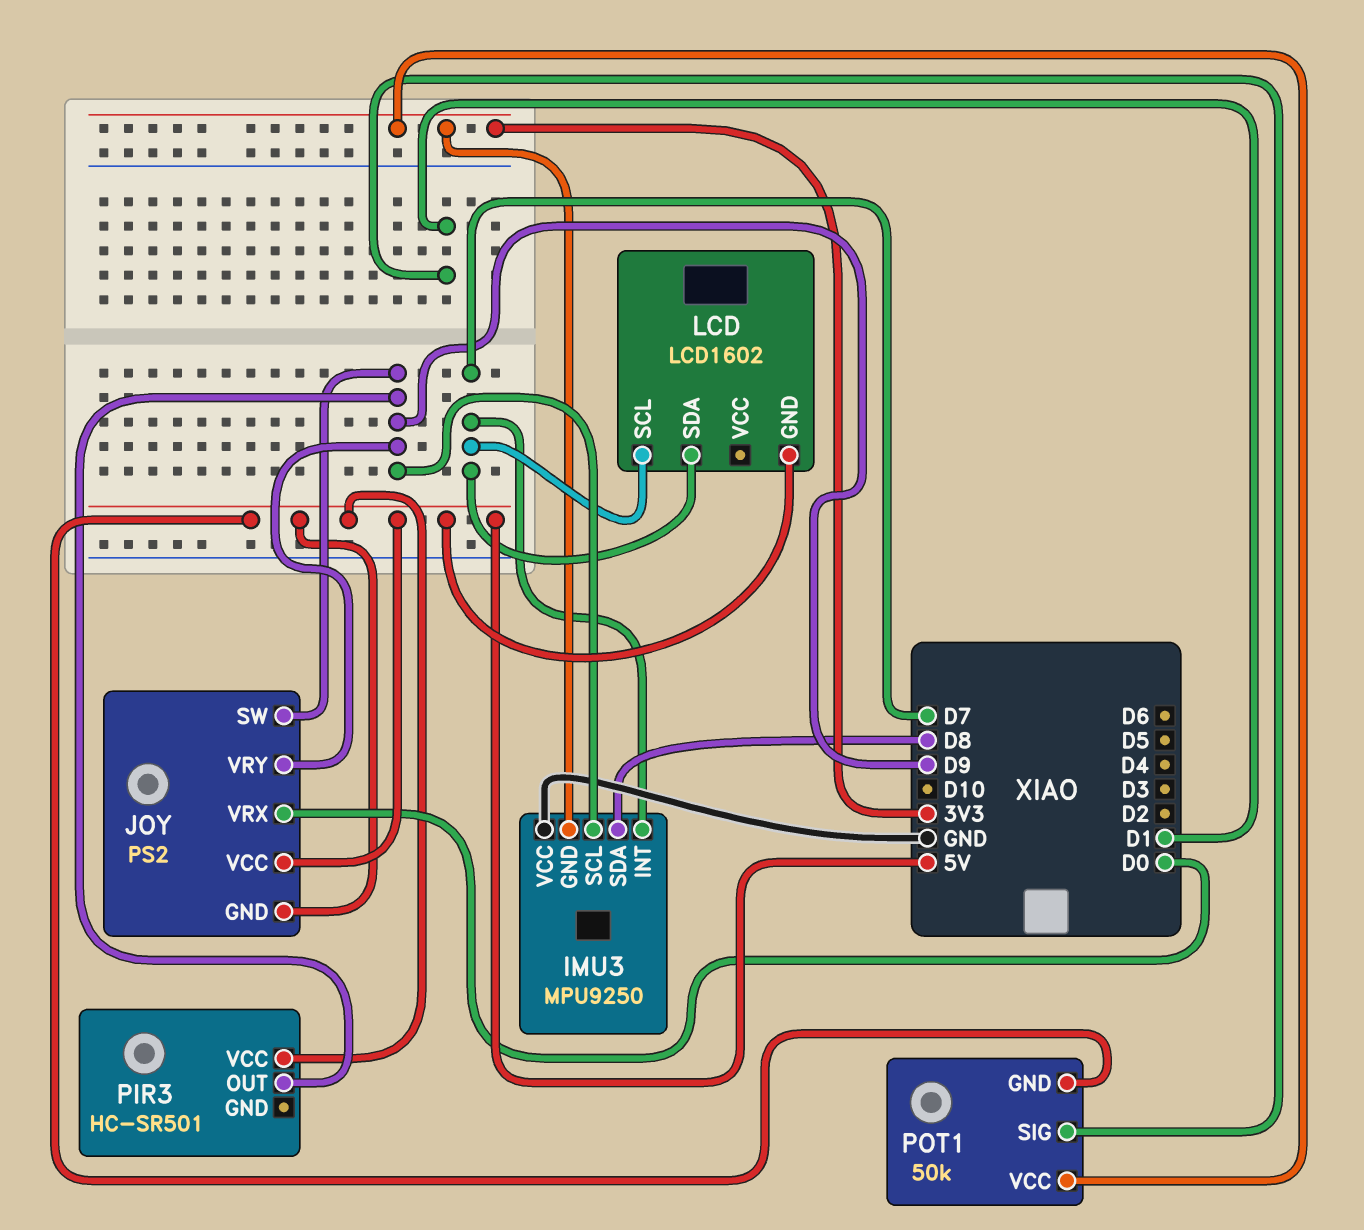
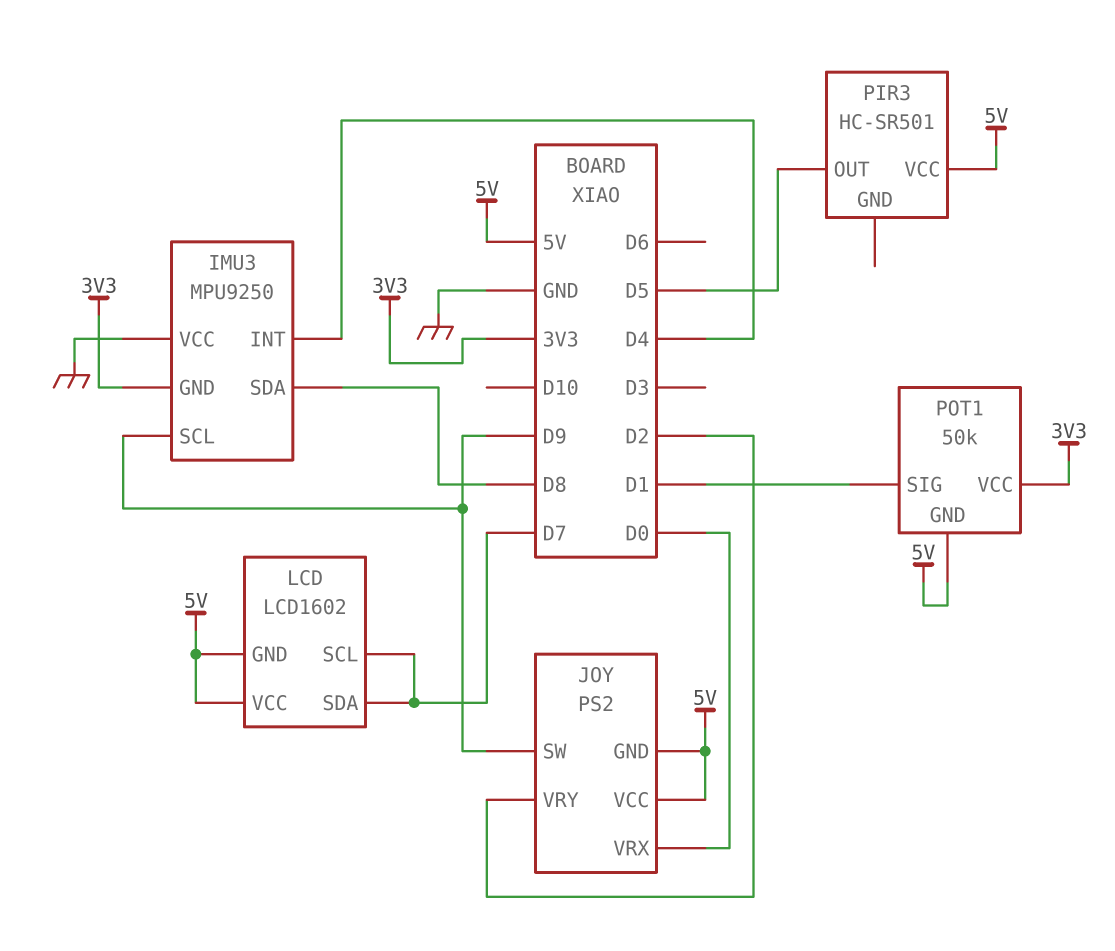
IMU3 pin INT: D7 -> D4
JOY pin VRY: D9 -> D2
LCD pin VCC: none -> 5V
PIR3 pin OUT: D9 -> D5

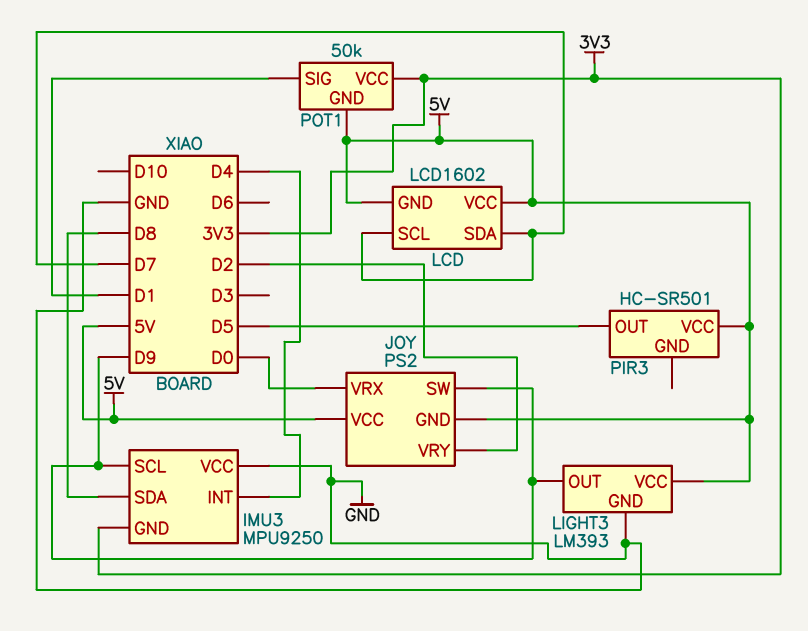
LIGHT3: none -> LM393
LIGHT3 pin GND: none -> GND
LIGHT3 pin OUT: none -> D9
LIGHT3 pin VCC: none -> 5V

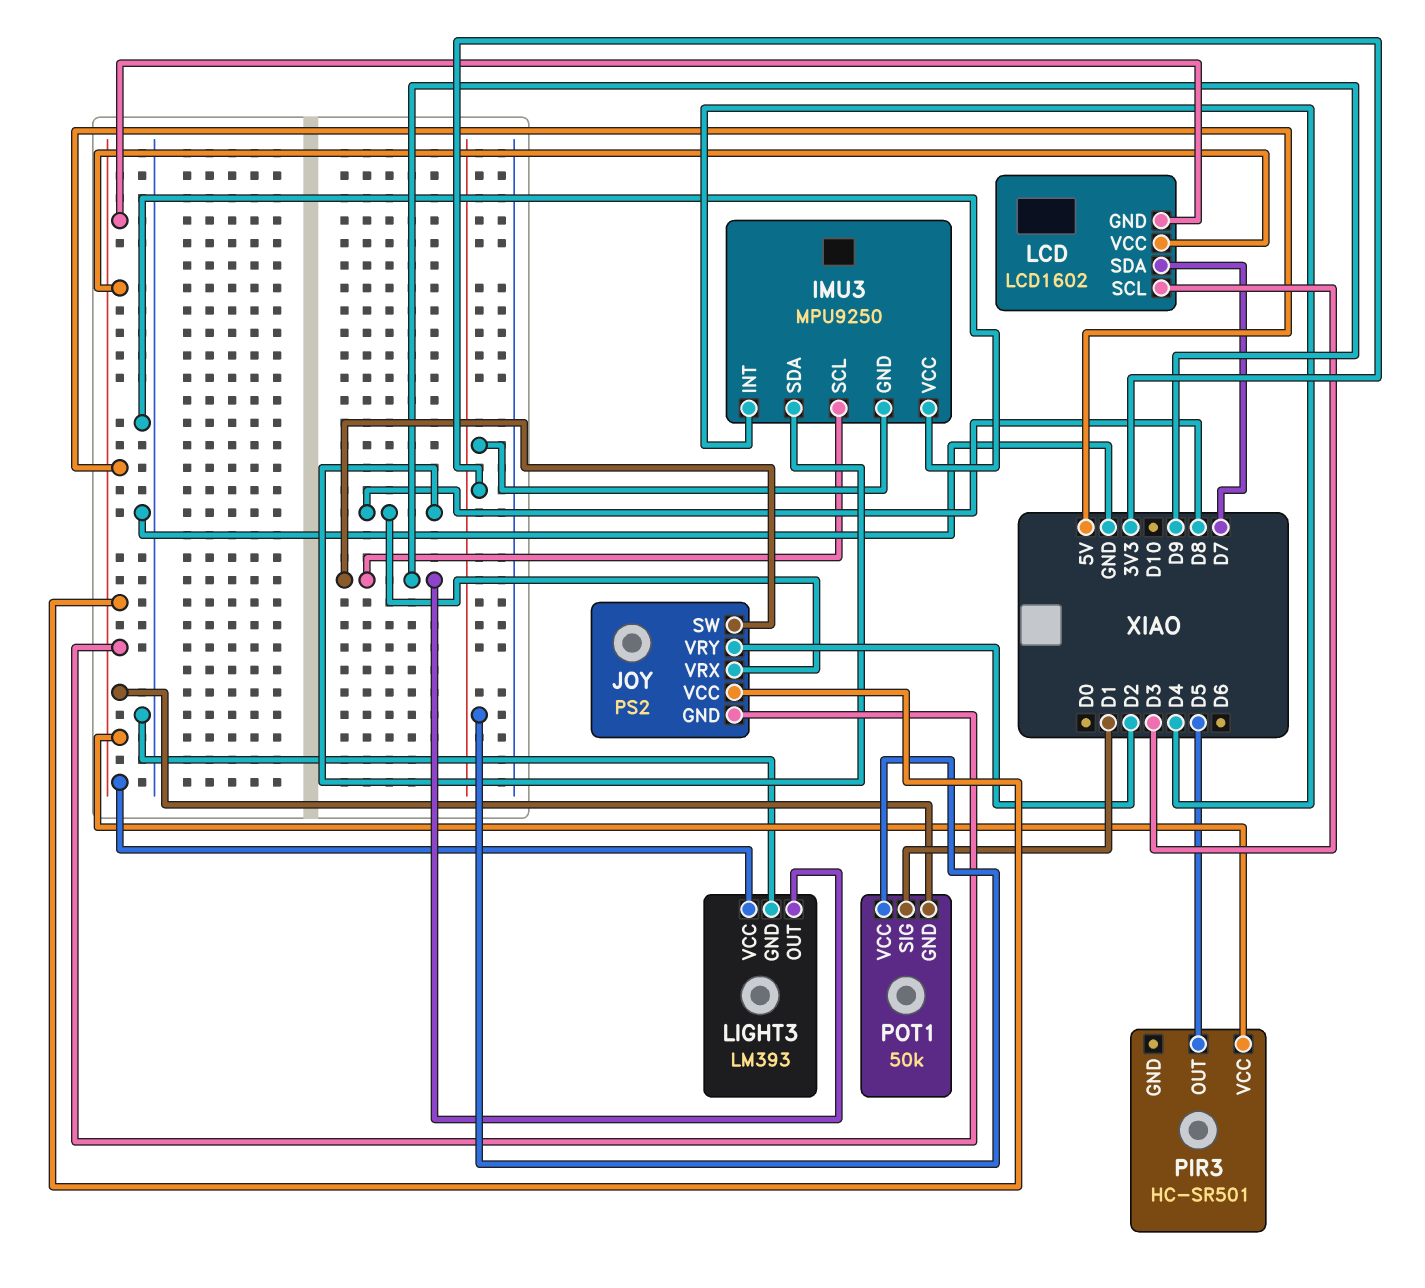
JOY pin VRX: D0 -> D8
LCD pin SCL: D7 -> D3

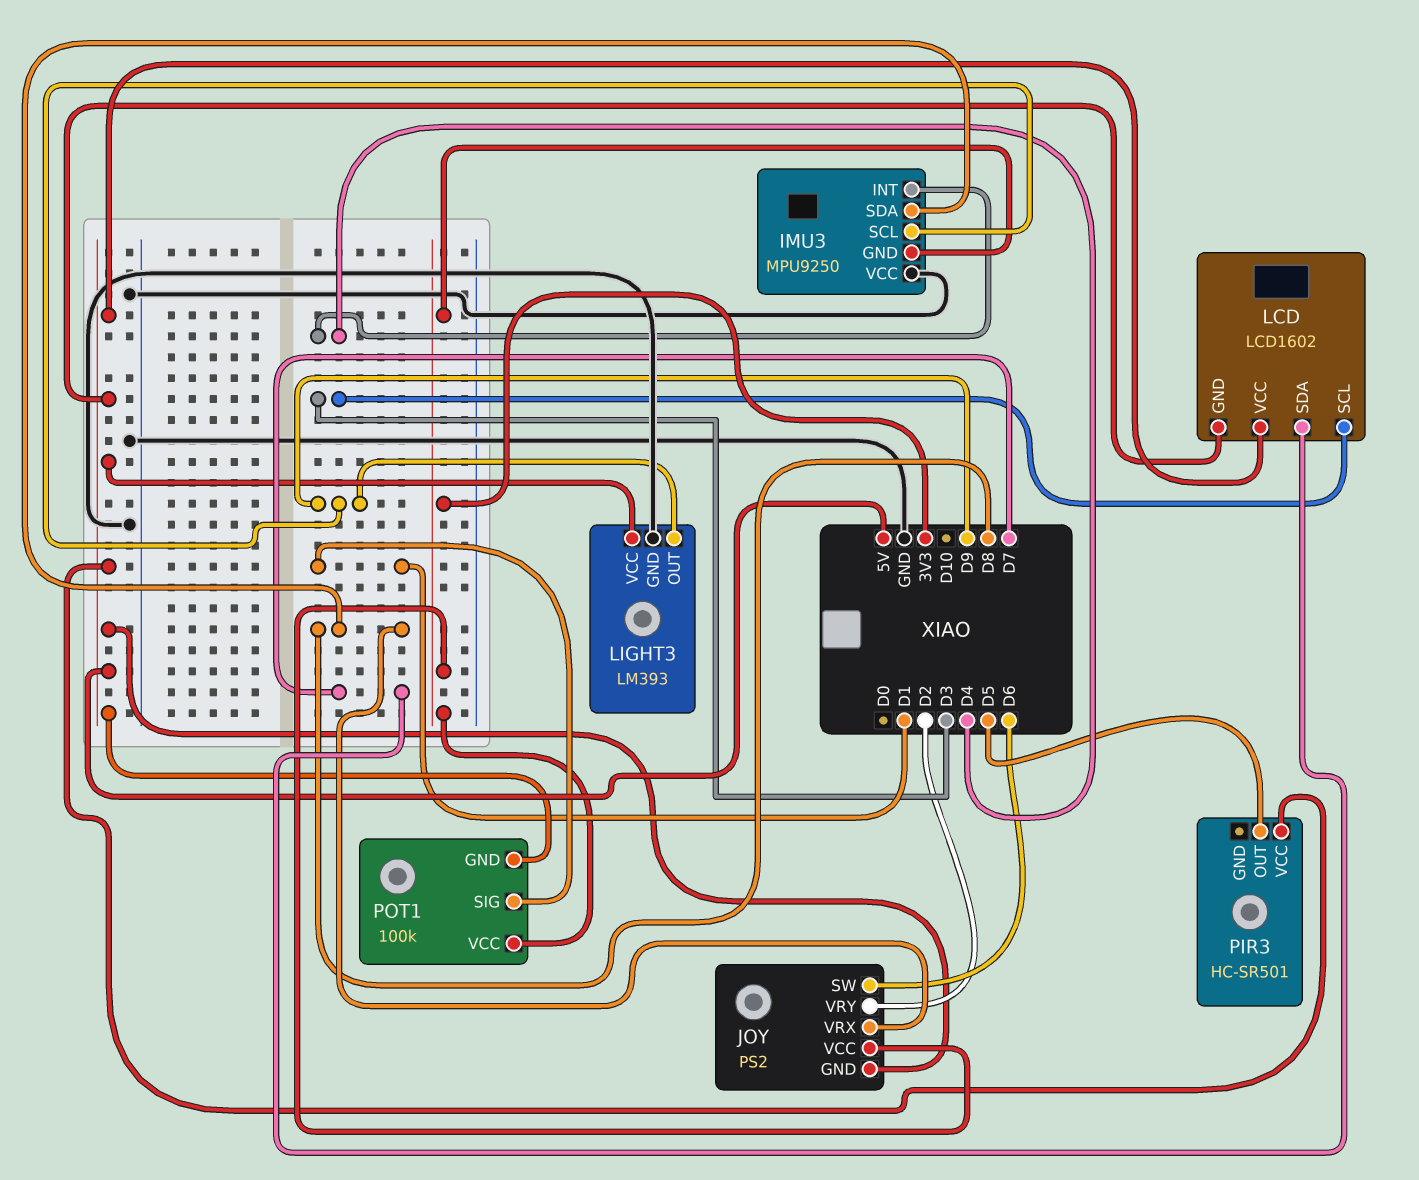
JOY pin SW: D9 -> D6
JOY pin VCC: 5V -> 3V3
POT1: 50k -> 100k

